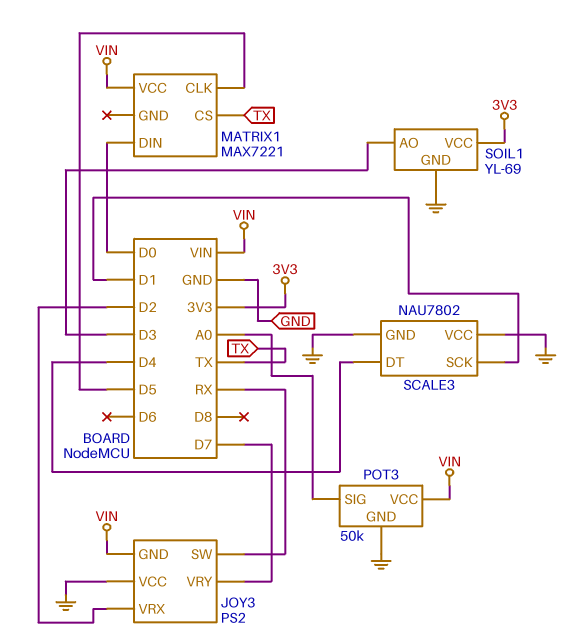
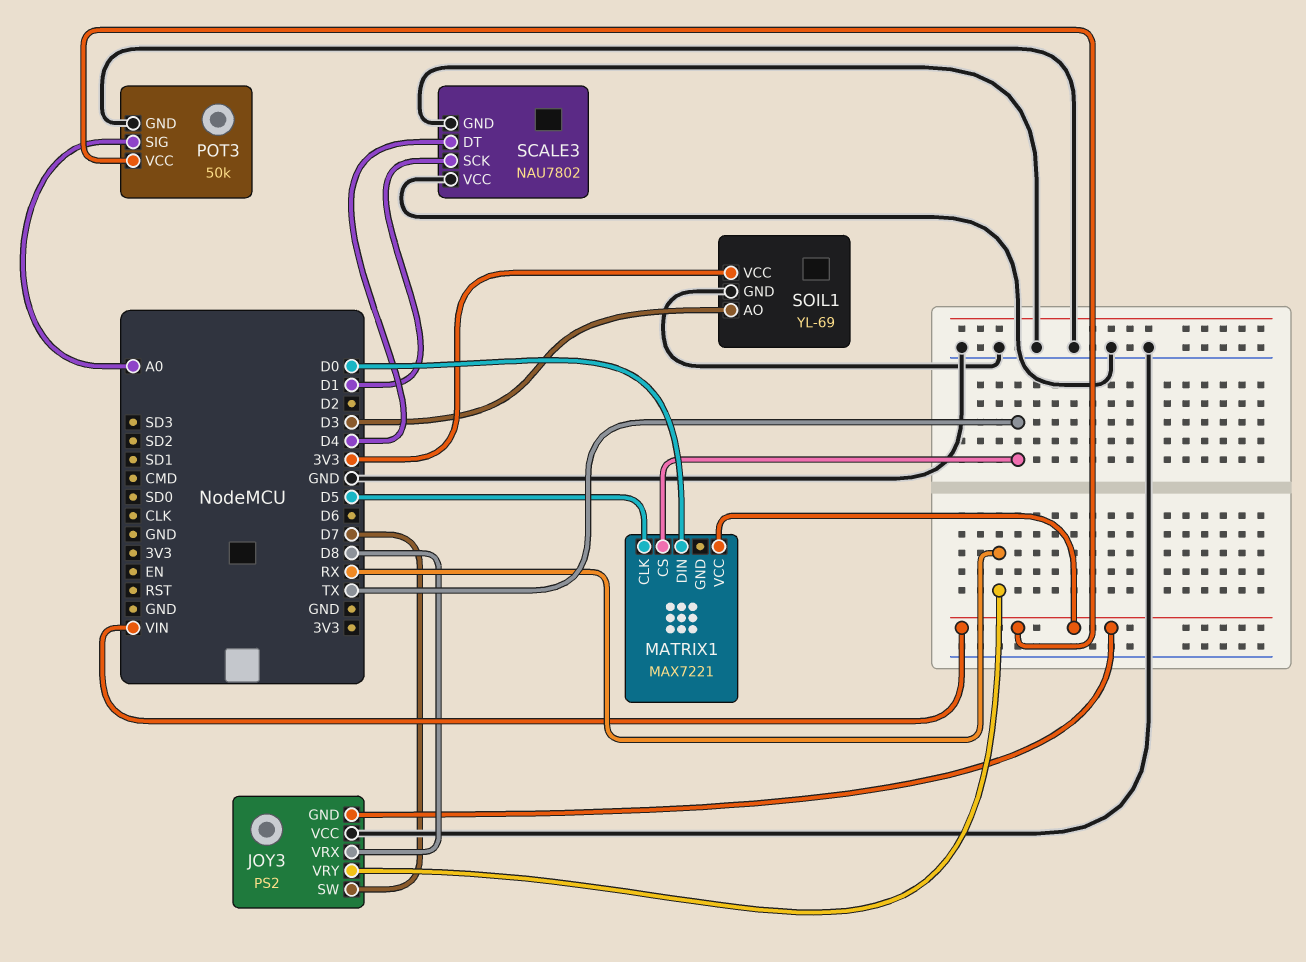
JOY3 pin SW: RX -> D7
JOY3 pin VRX: D2 -> D8
JOY3 pin VRY: D7 -> RX

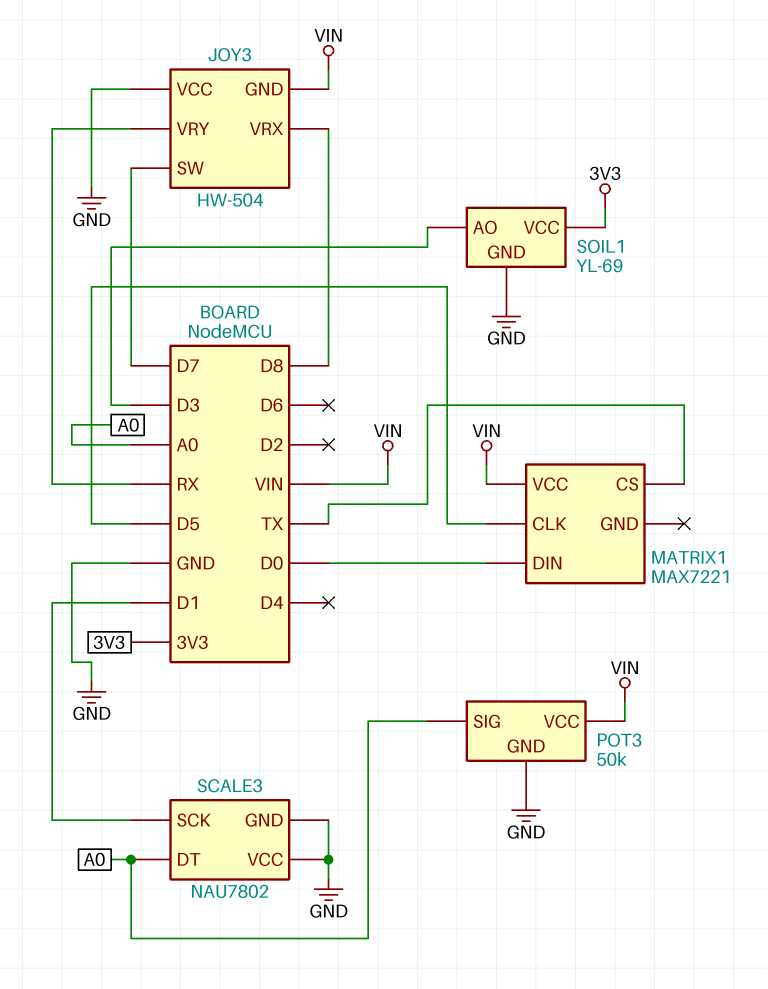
JOY3: PS2 -> HW-504
SCALE3 pin DT: D4 -> A0

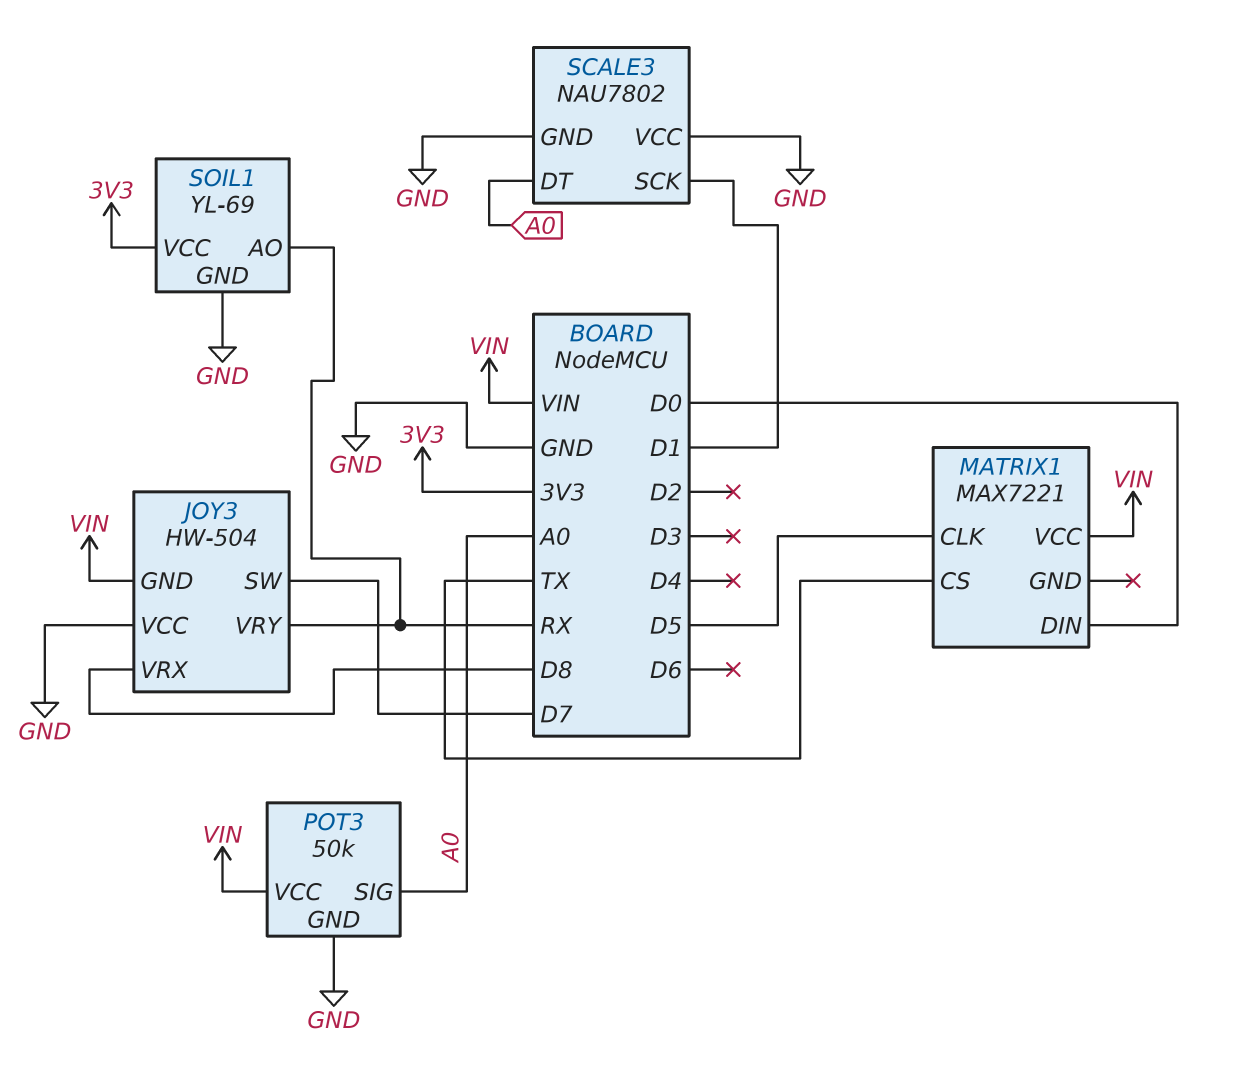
SOIL1 pin AO: D3 -> RX

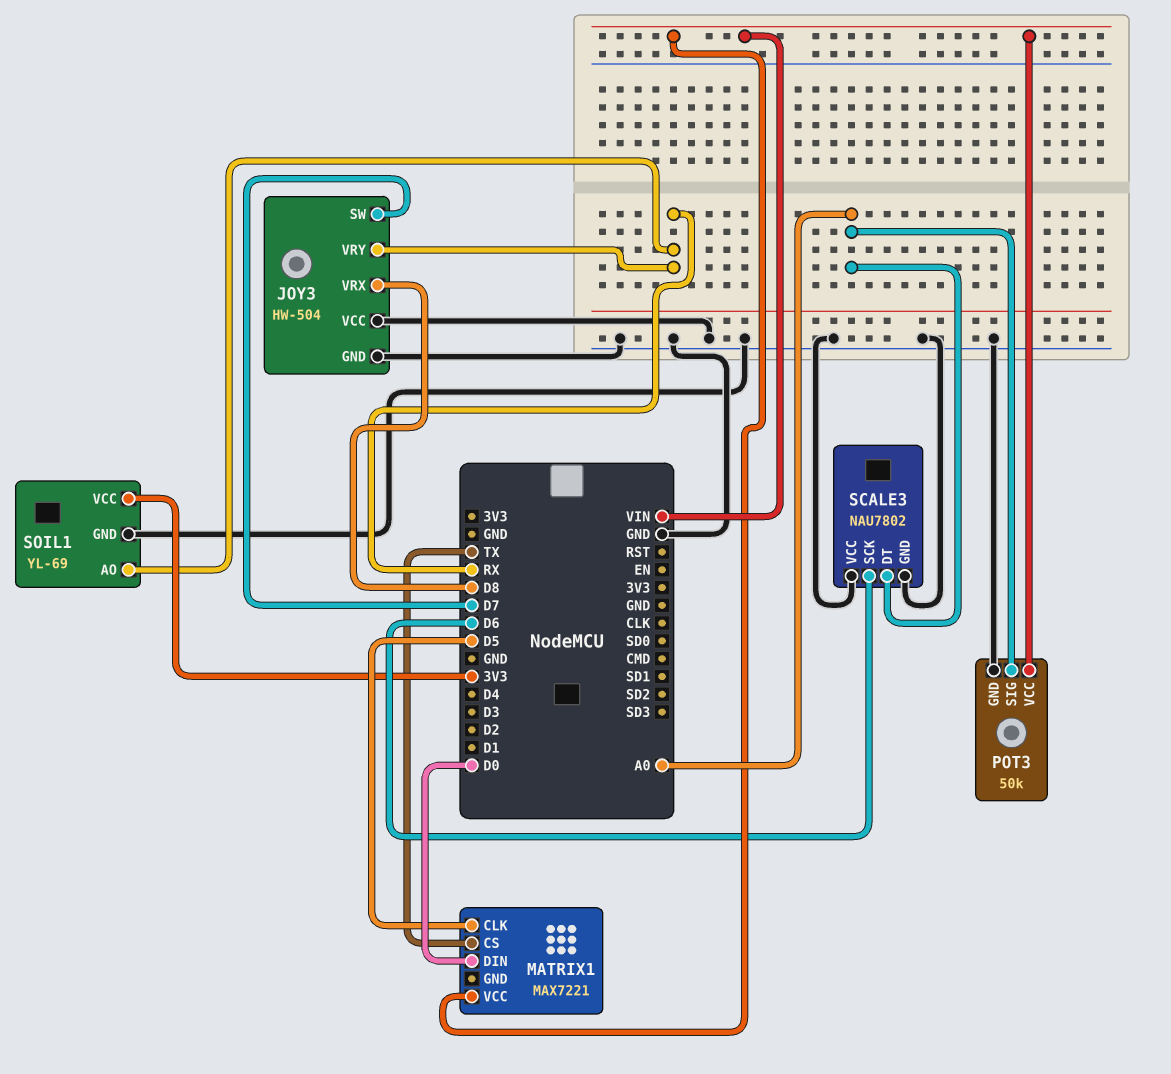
JOY3 pin GND: VIN -> GND
SCALE3 pin SCK: D1 -> D6

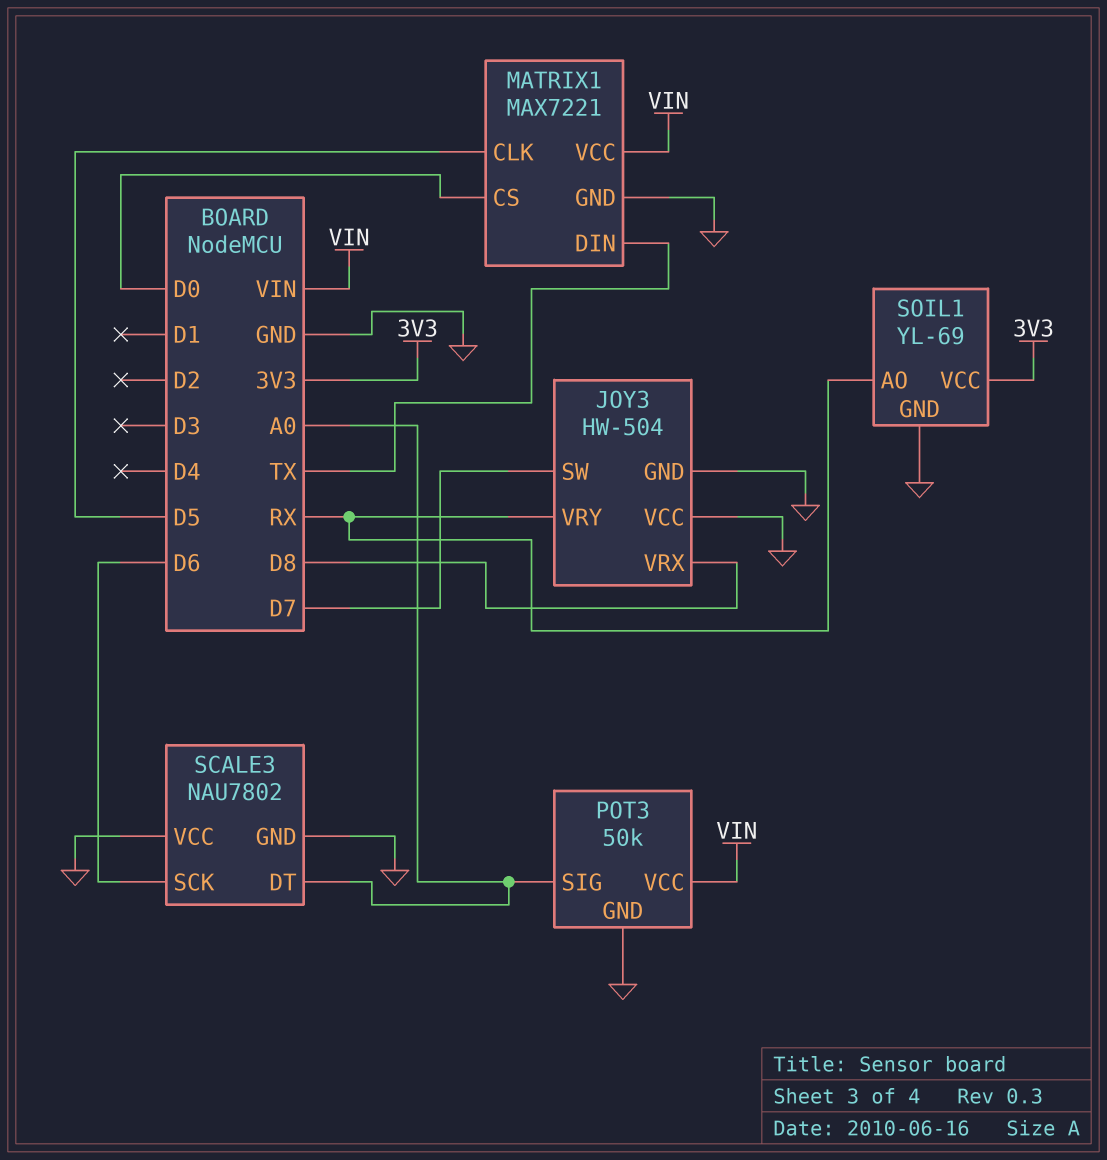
MATRIX1 pin CS: TX -> D0
MATRIX1 pin DIN: D0 -> TX
MATRIX1 pin GND: none -> GND

